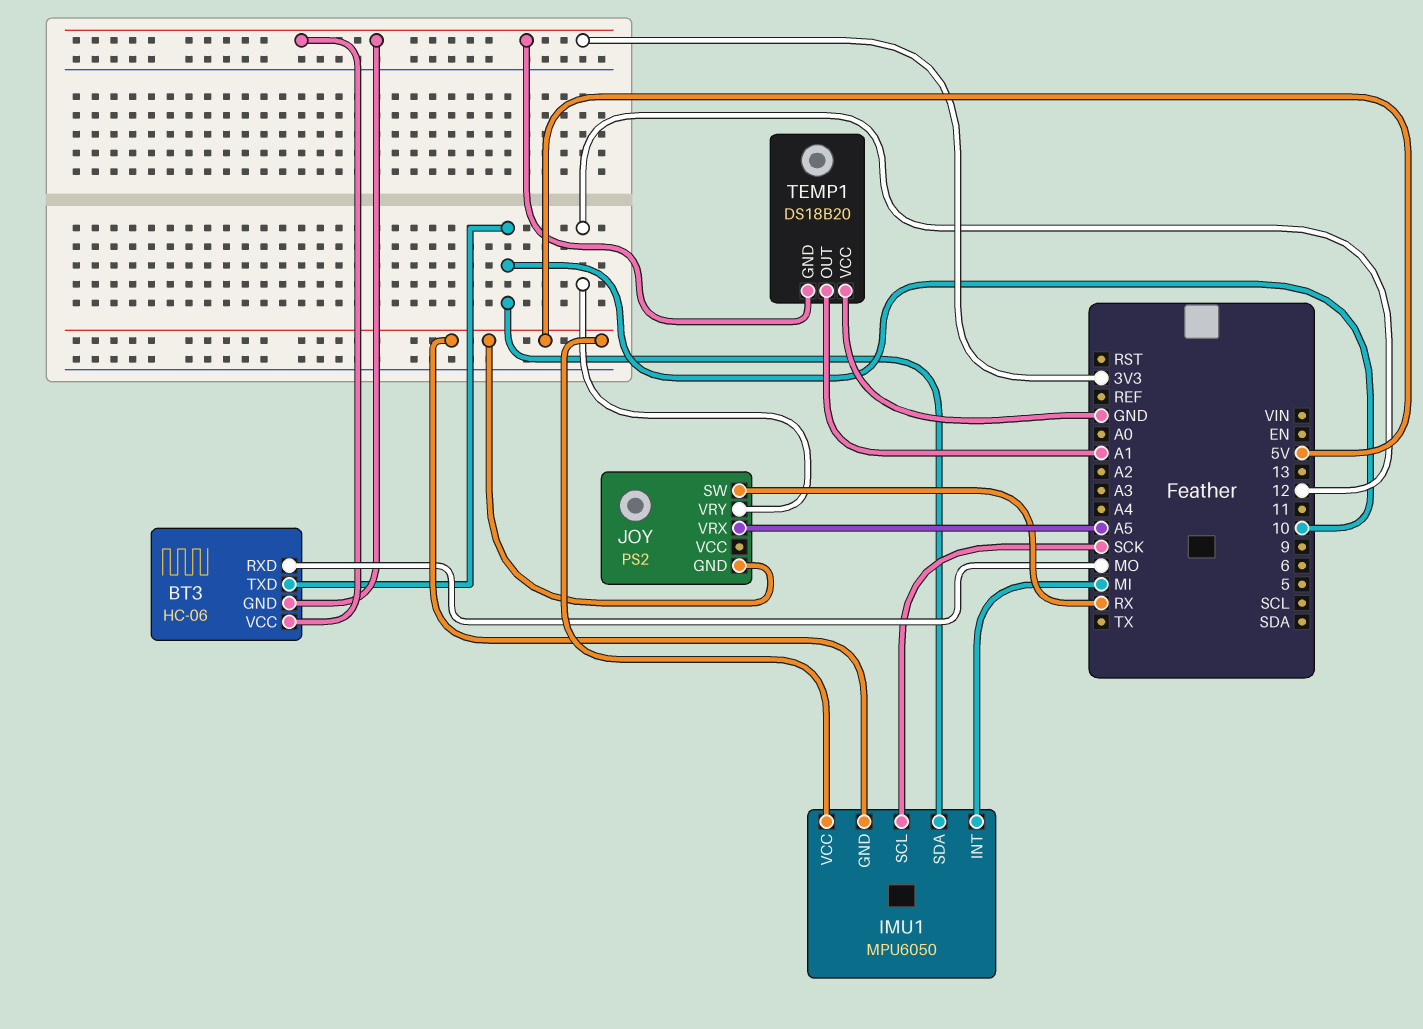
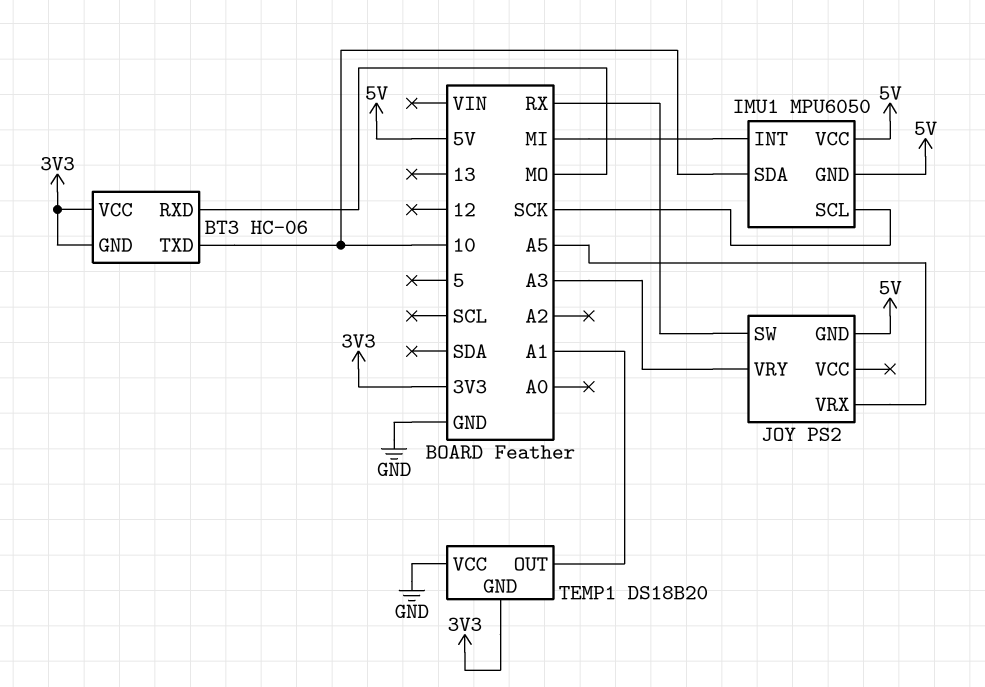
JOY pin VRY: 12 -> A3

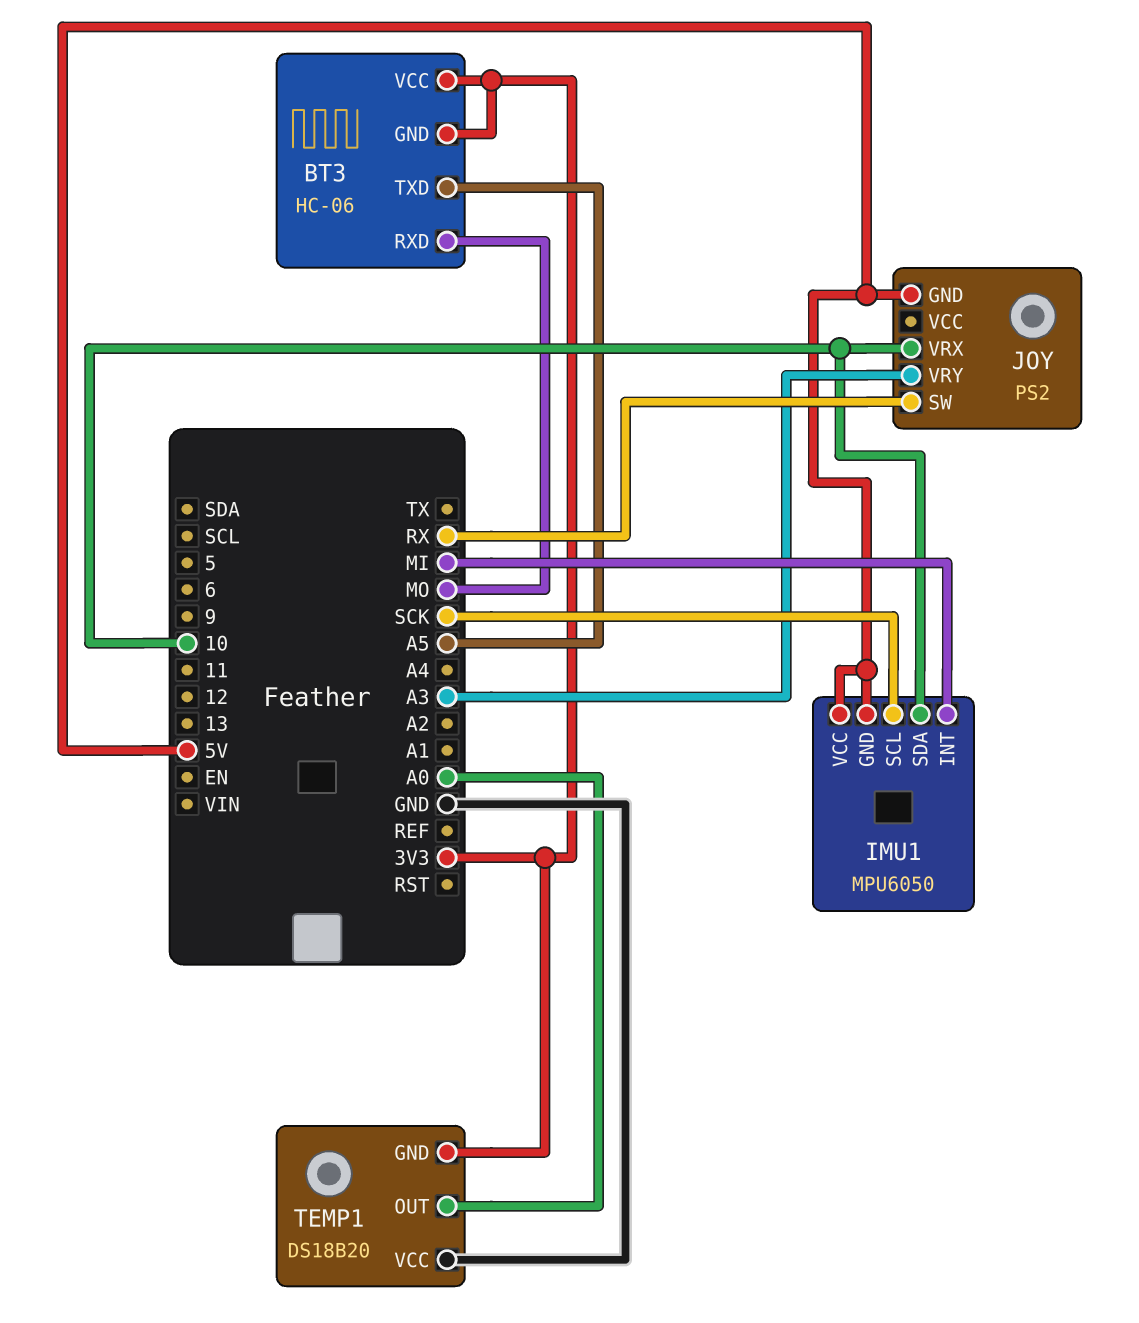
BT3 pin TXD: 10 -> A5
JOY pin VRX: A5 -> 10
TEMP1 pin OUT: A1 -> A0

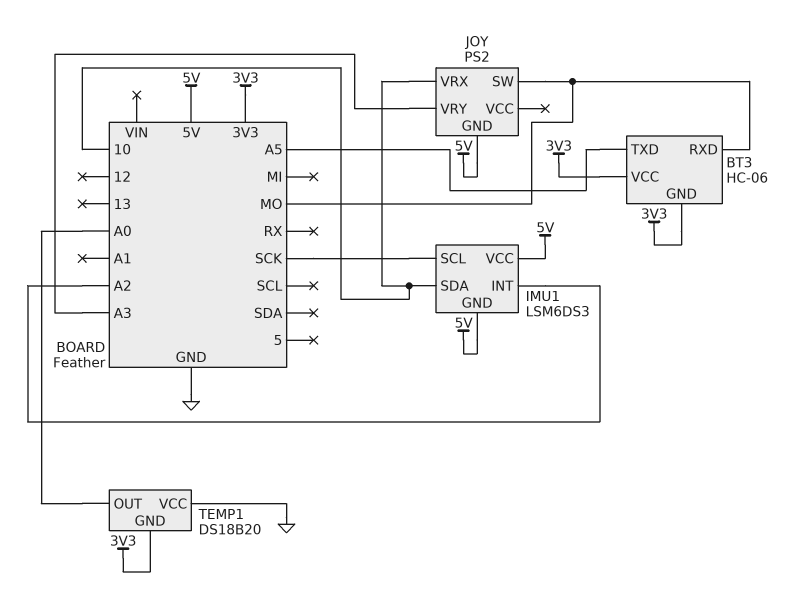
IMU1: MPU6050 -> LSM6DS3
IMU1 pin INT: MI -> A2
JOY pin SW: RX -> MO

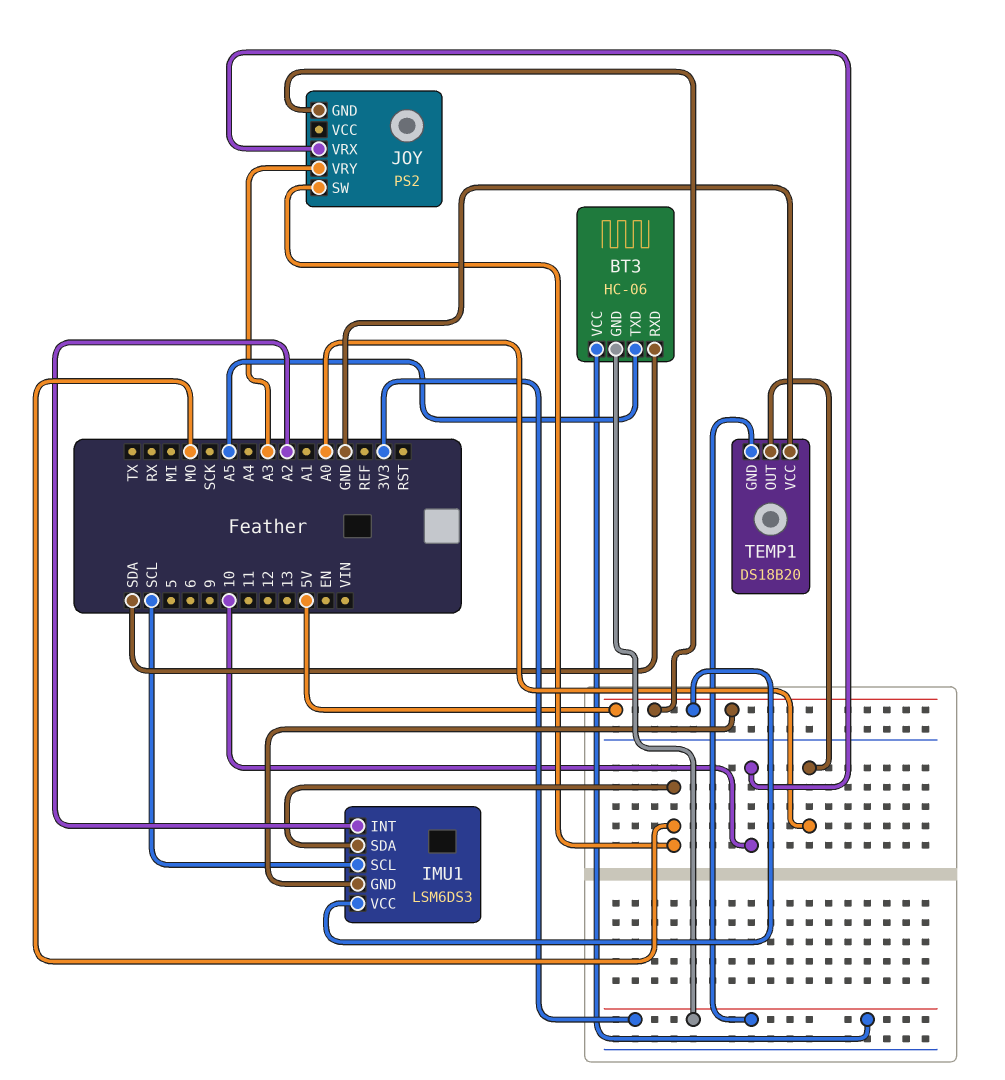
BT3 pin RXD: MO -> SDA
IMU1 pin SCL: SCK -> SCL
IMU1 pin SDA: 10 -> MO

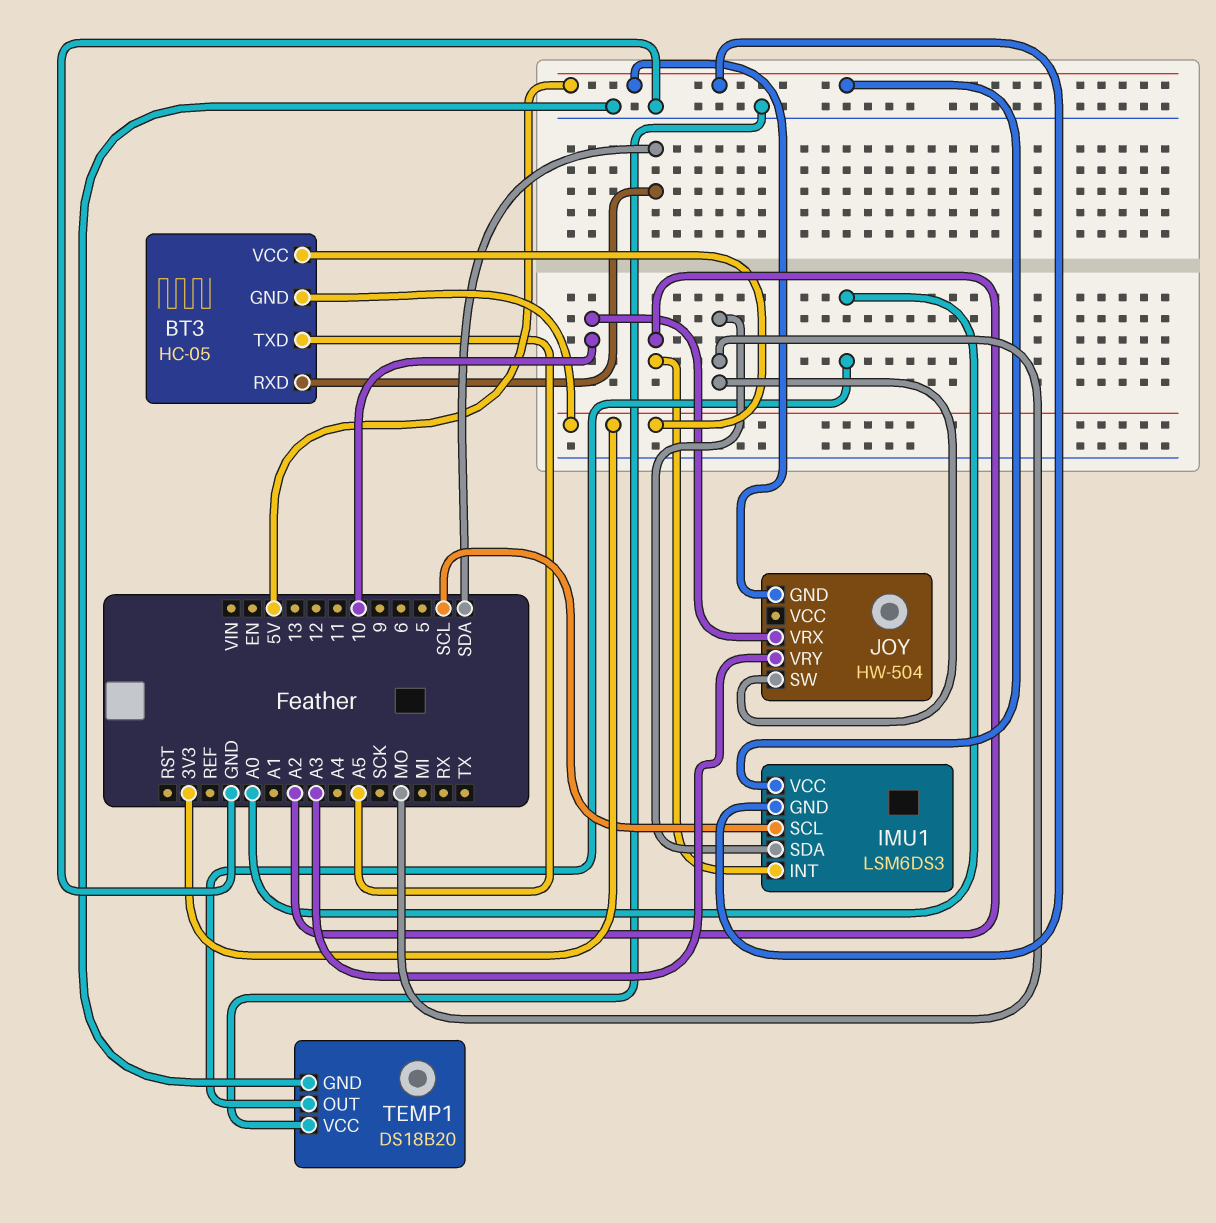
BT3: HC-06 -> HC-05
JOY: PS2 -> HW-504
TEMP1 pin GND: 3V3 -> GND

